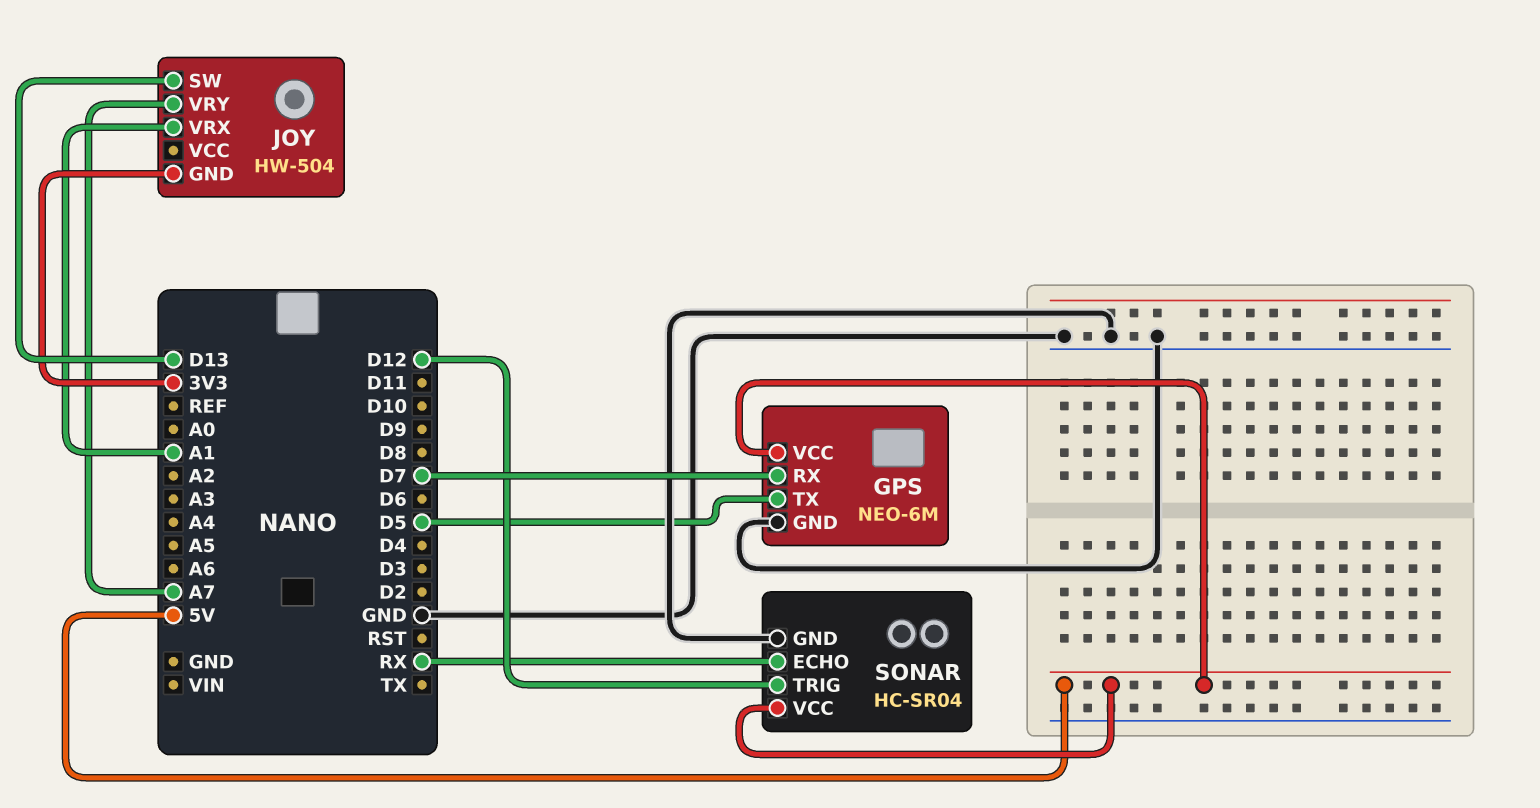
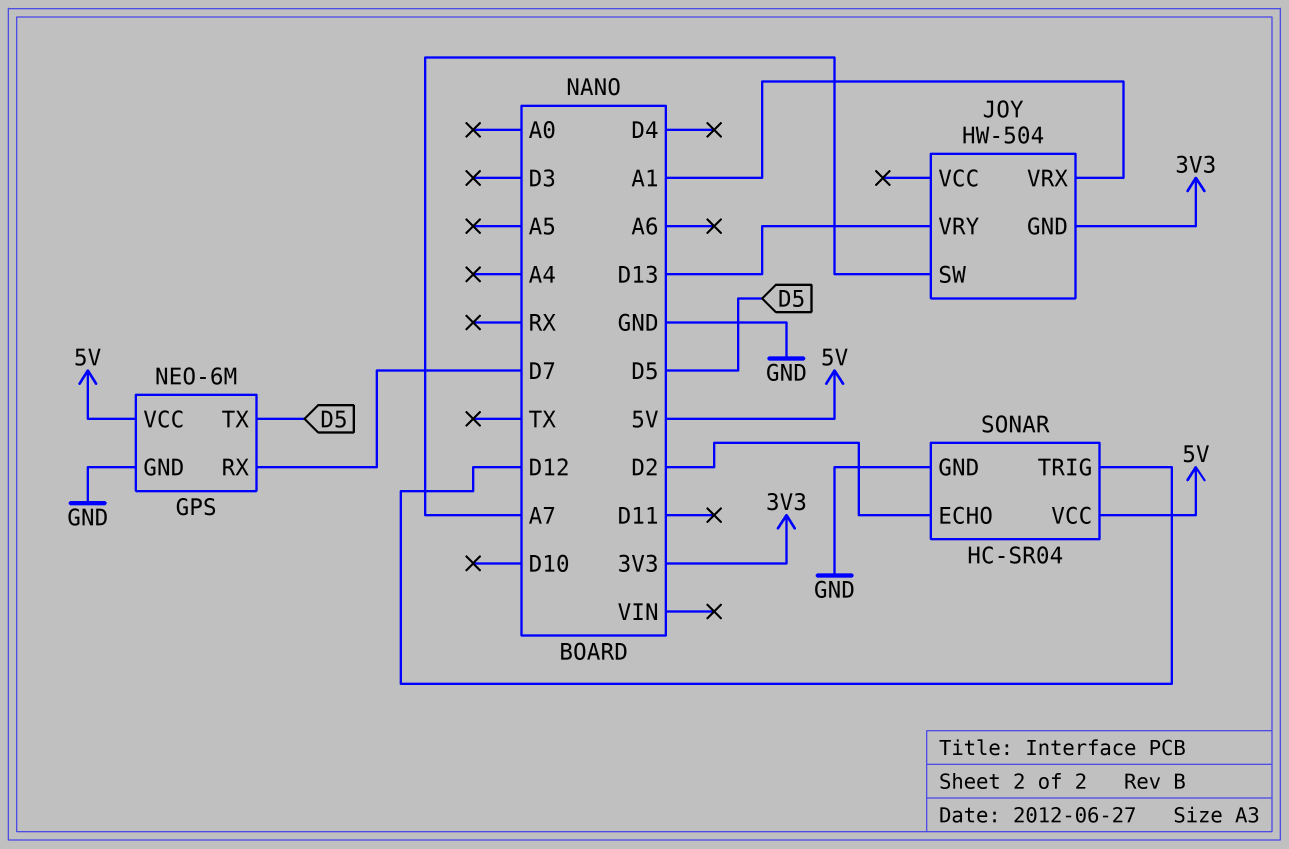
JOY pin SW: D13 -> A7
JOY pin VRY: A7 -> D13
SONAR pin ECHO: RX -> D2

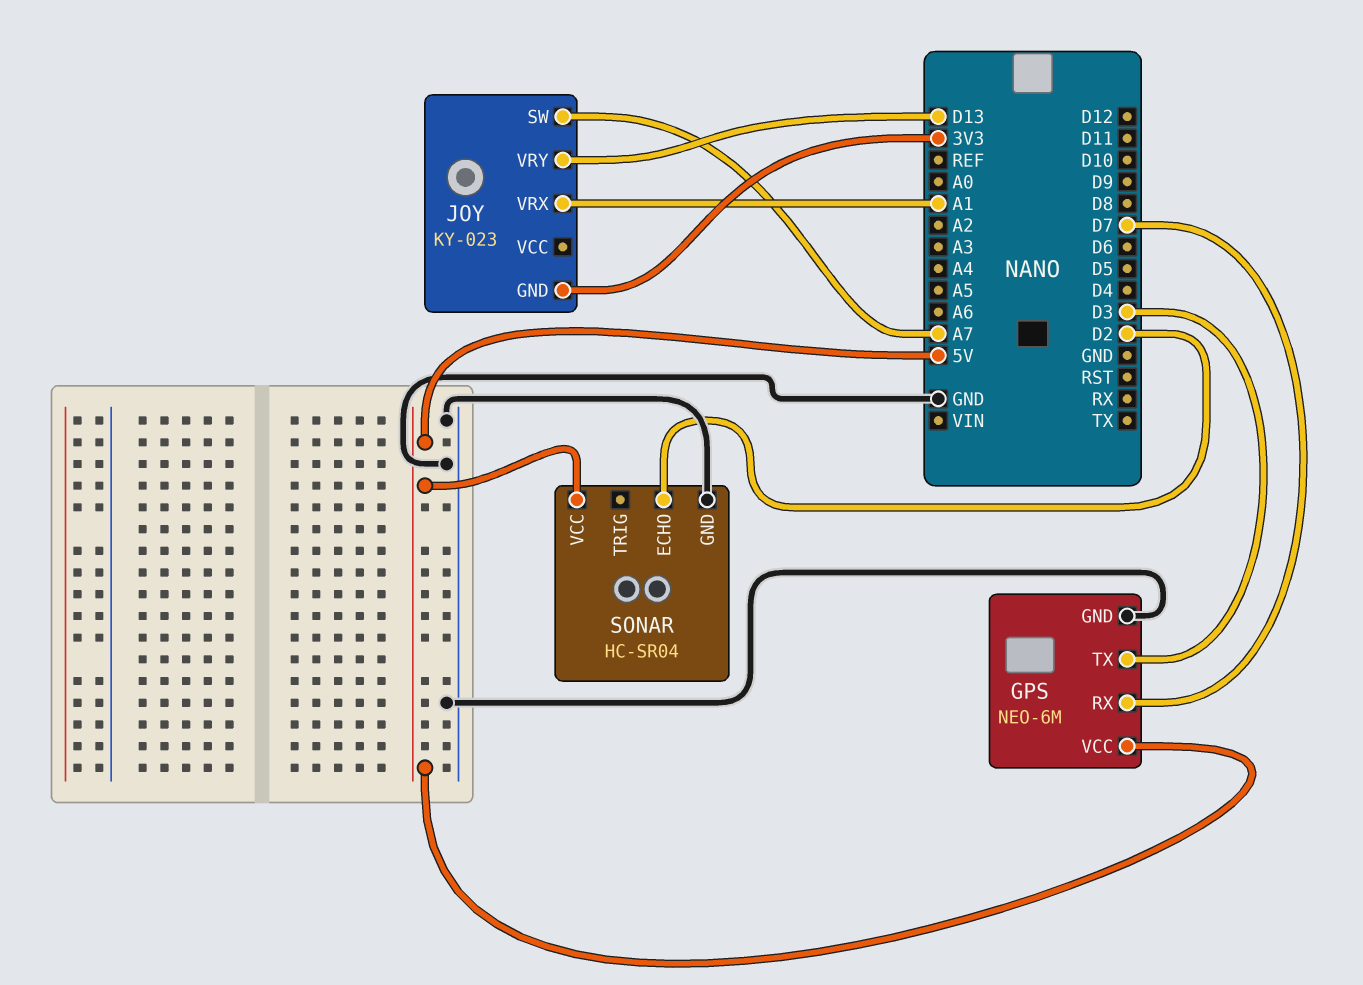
GPS pin TX: D5 -> D3
JOY: HW-504 -> KY-023
SONAR pin TRIG: D12 -> none

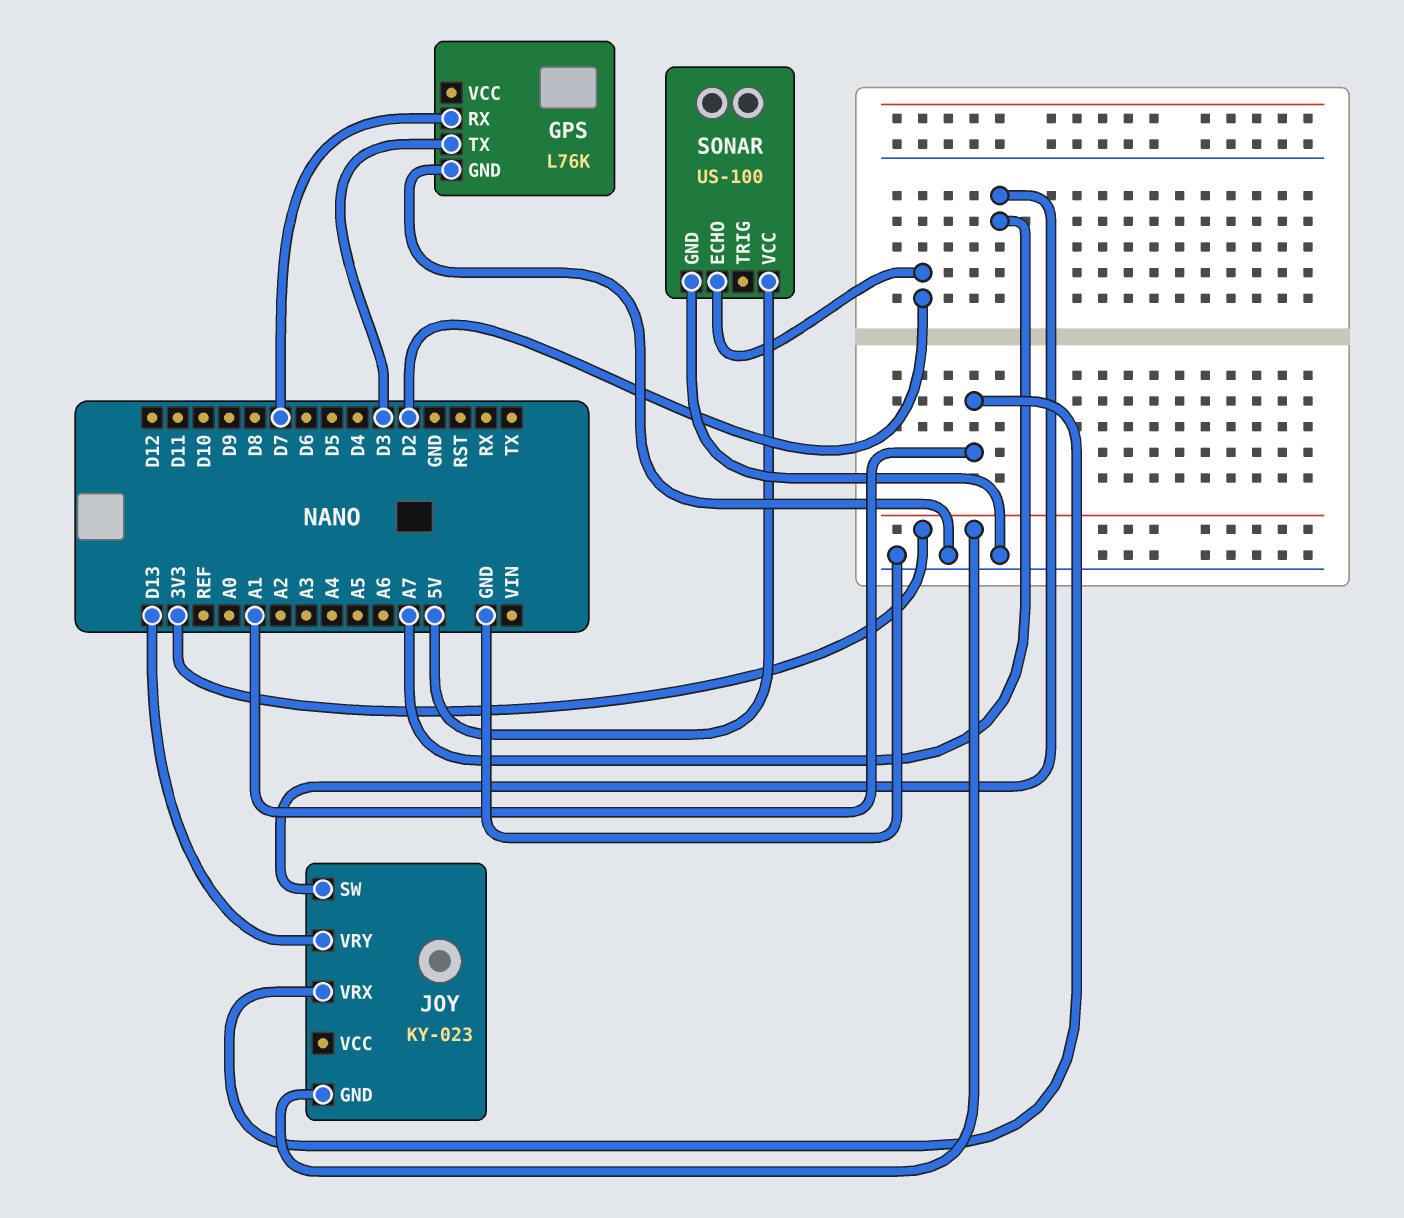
GPS: NEO-6M -> L76K
GPS pin VCC: 5V -> none
SONAR: HC-SR04 -> US-100

